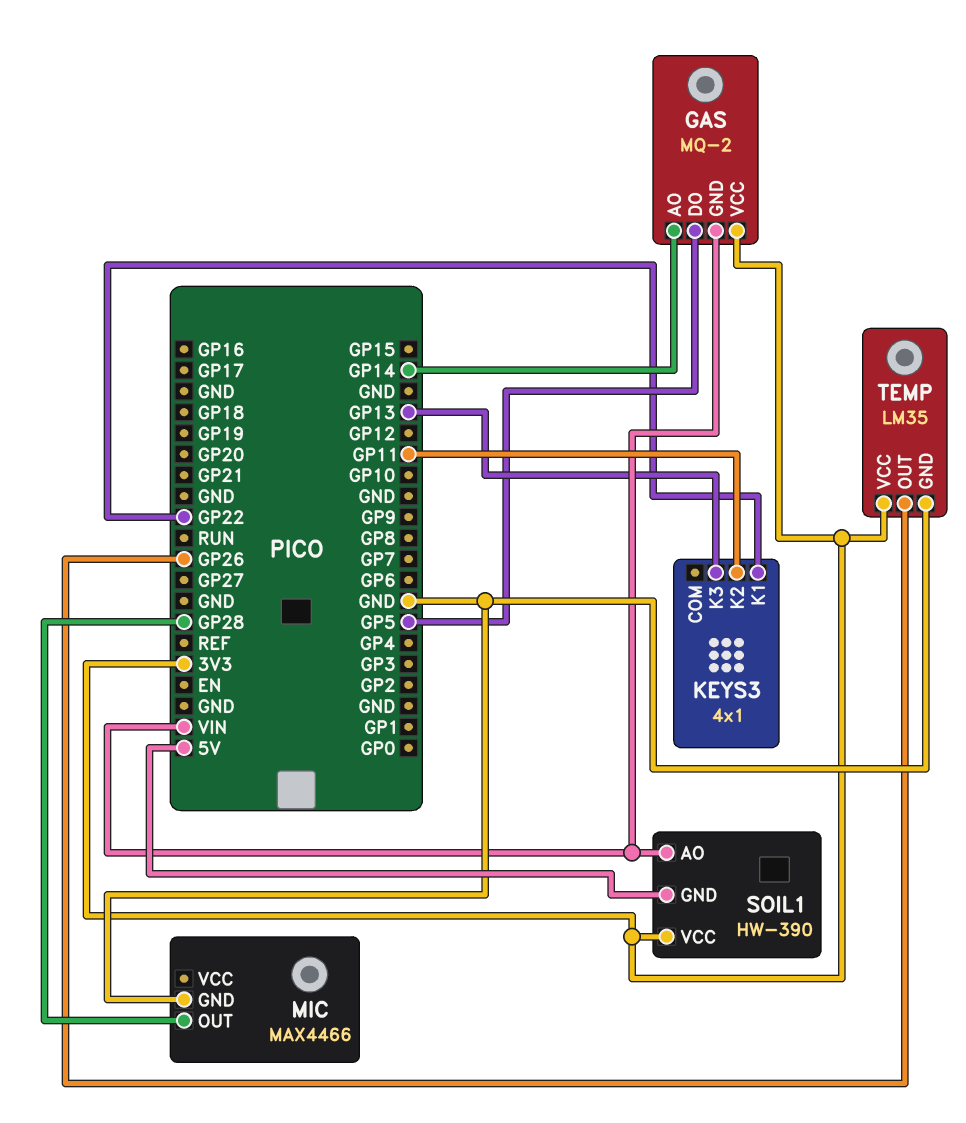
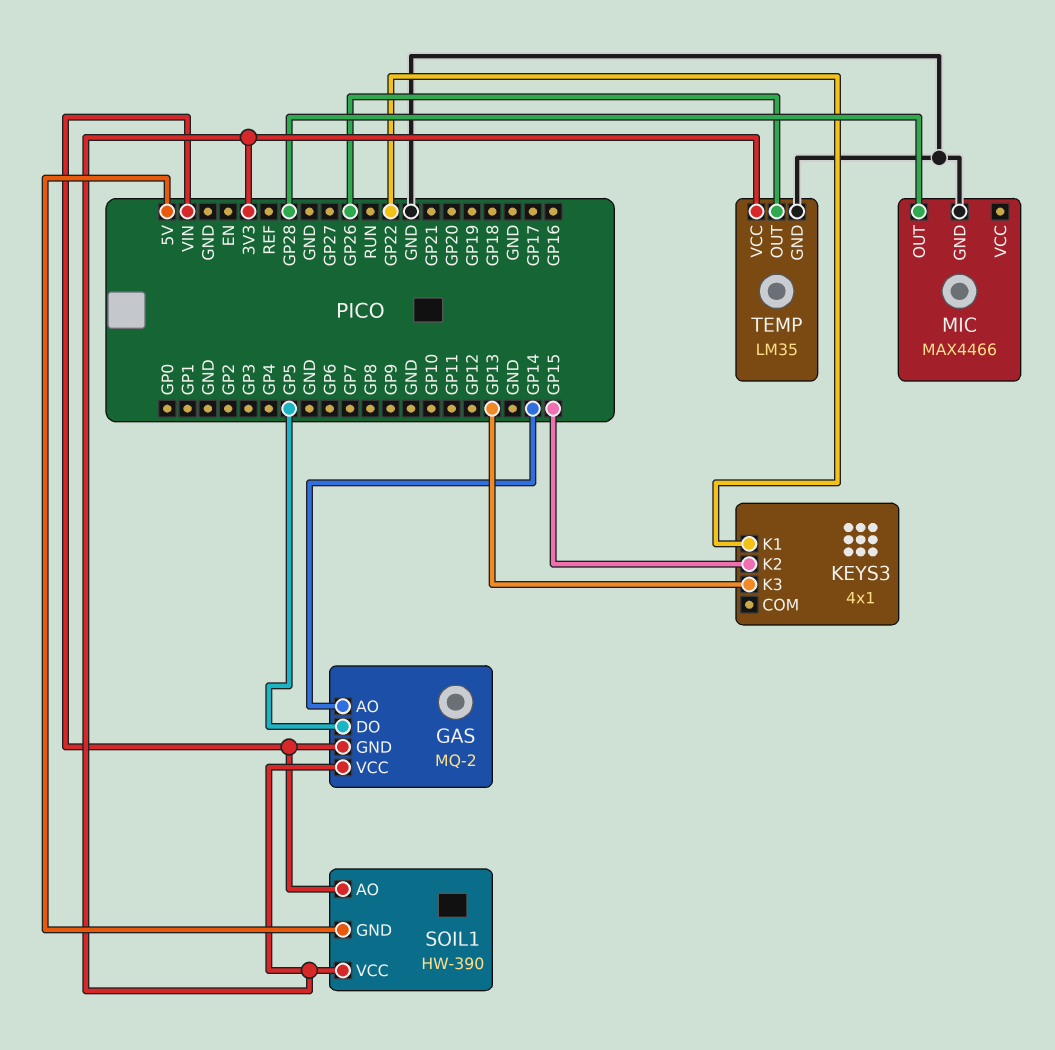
KEYS3 pin K2: GP11 -> GP15

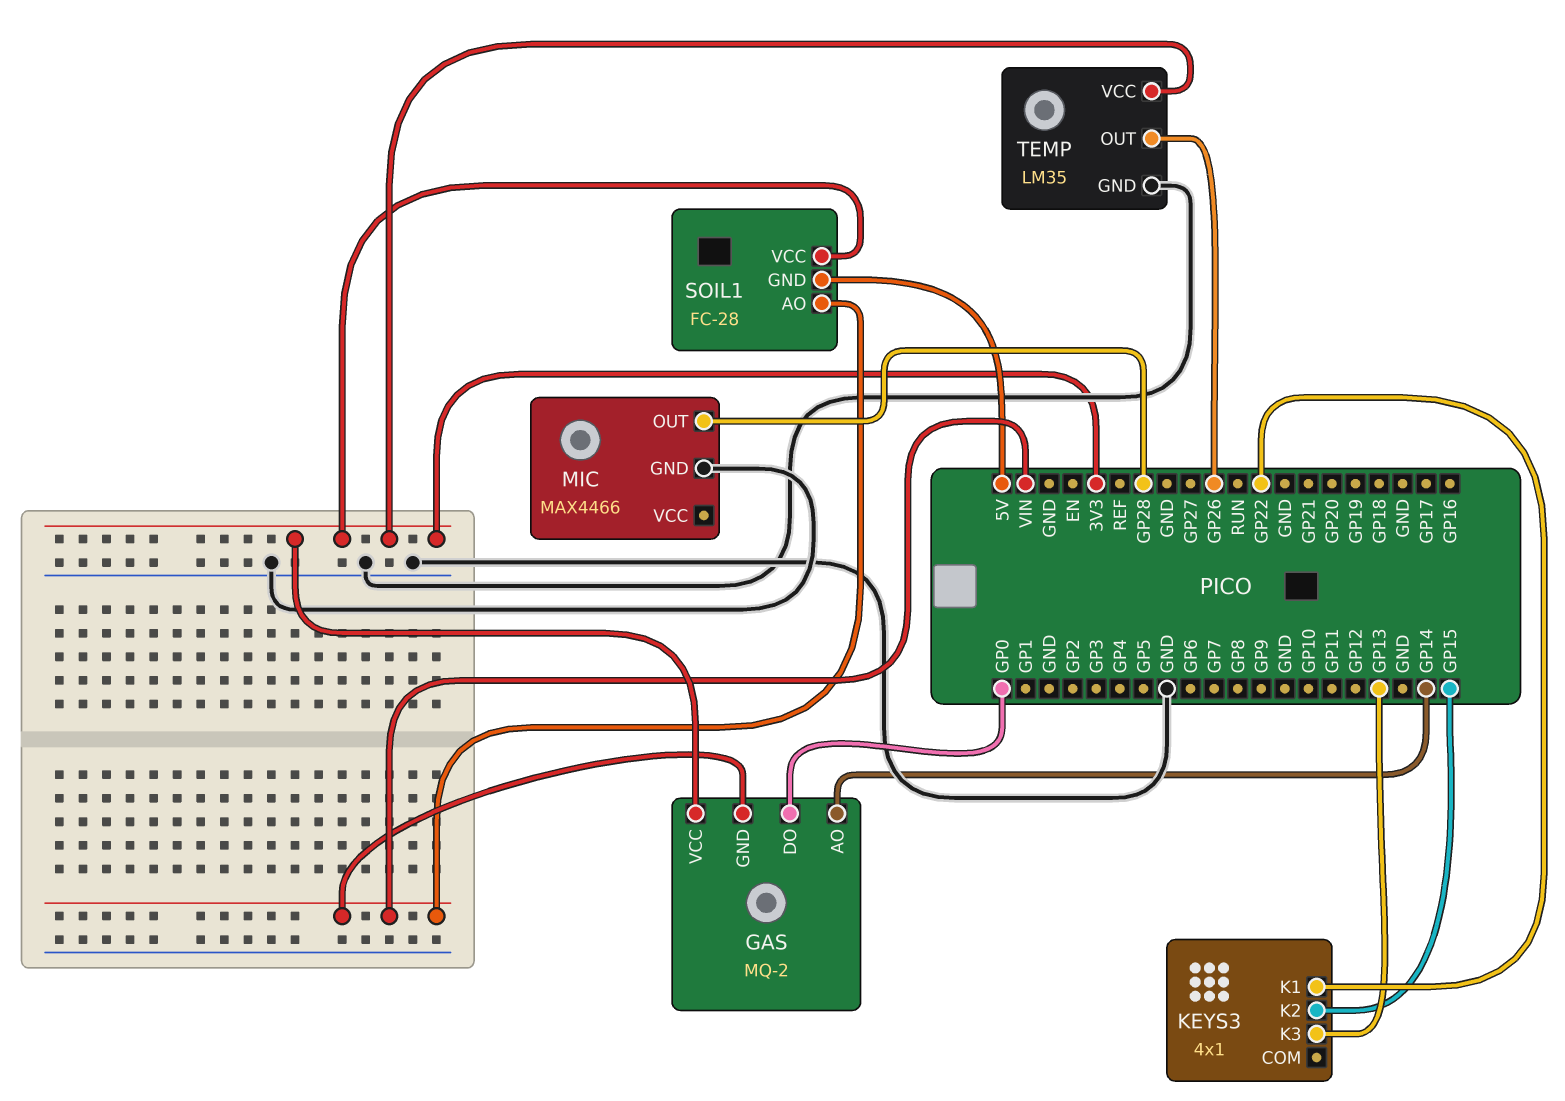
GAS pin DO: GP5 -> GP0
SOIL1: HW-390 -> FC-28

